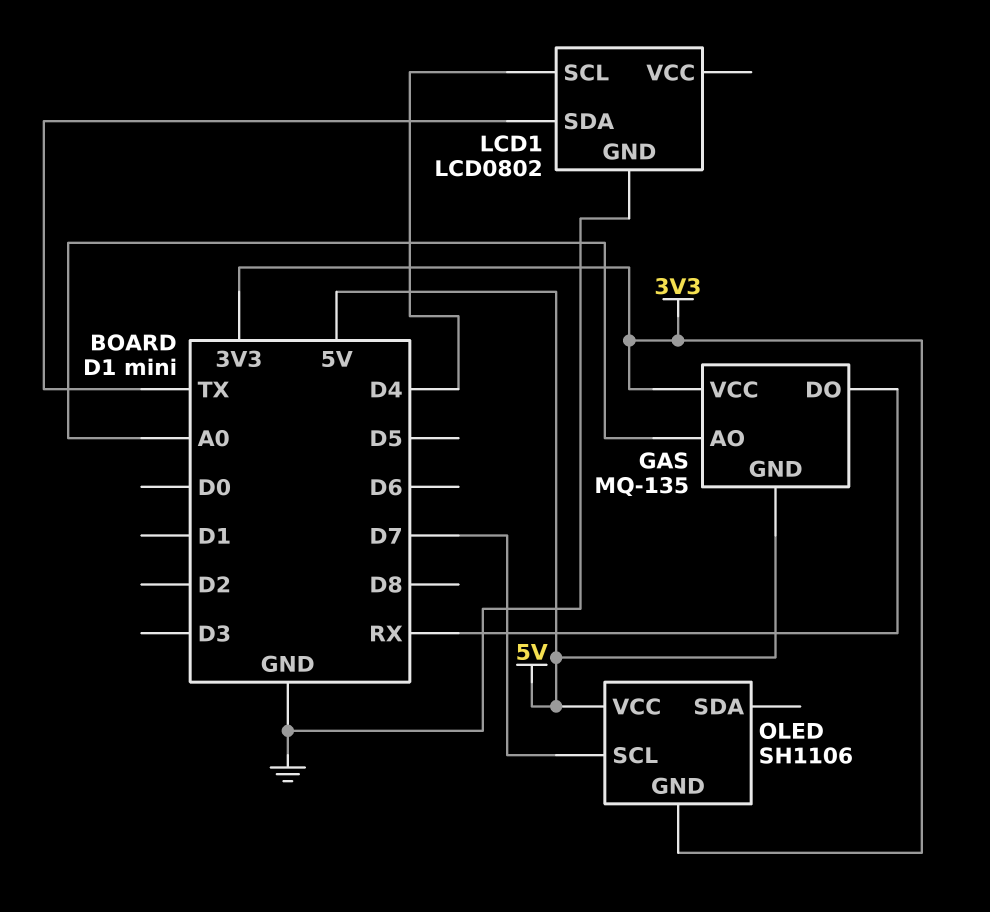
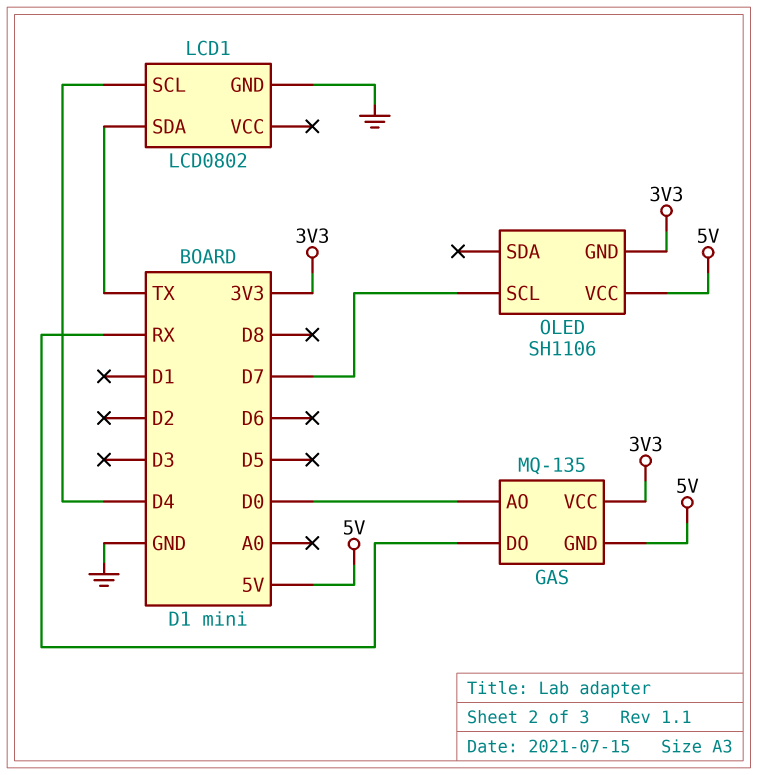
GAS pin AO: A0 -> D0

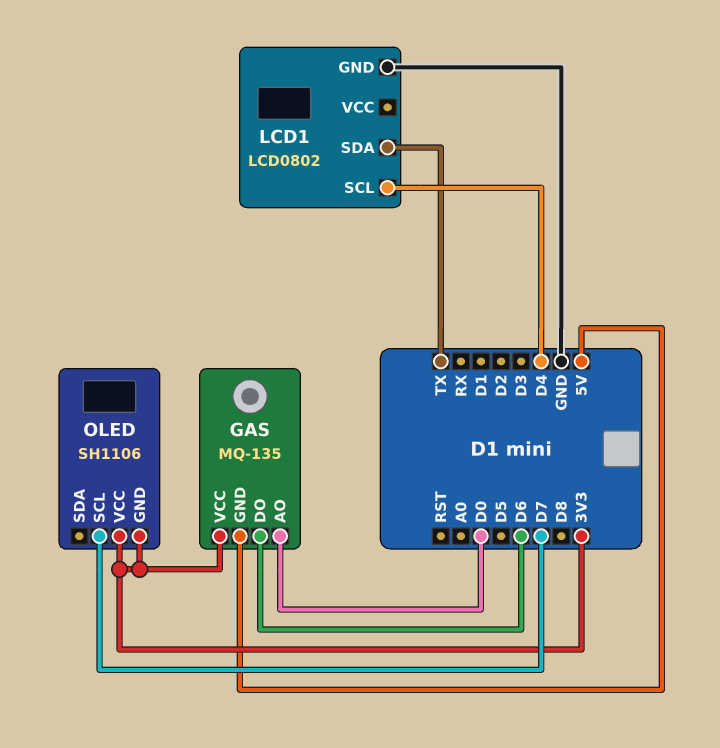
GAS pin DO: RX -> D6
OLED pin VCC: 5V -> 3V3

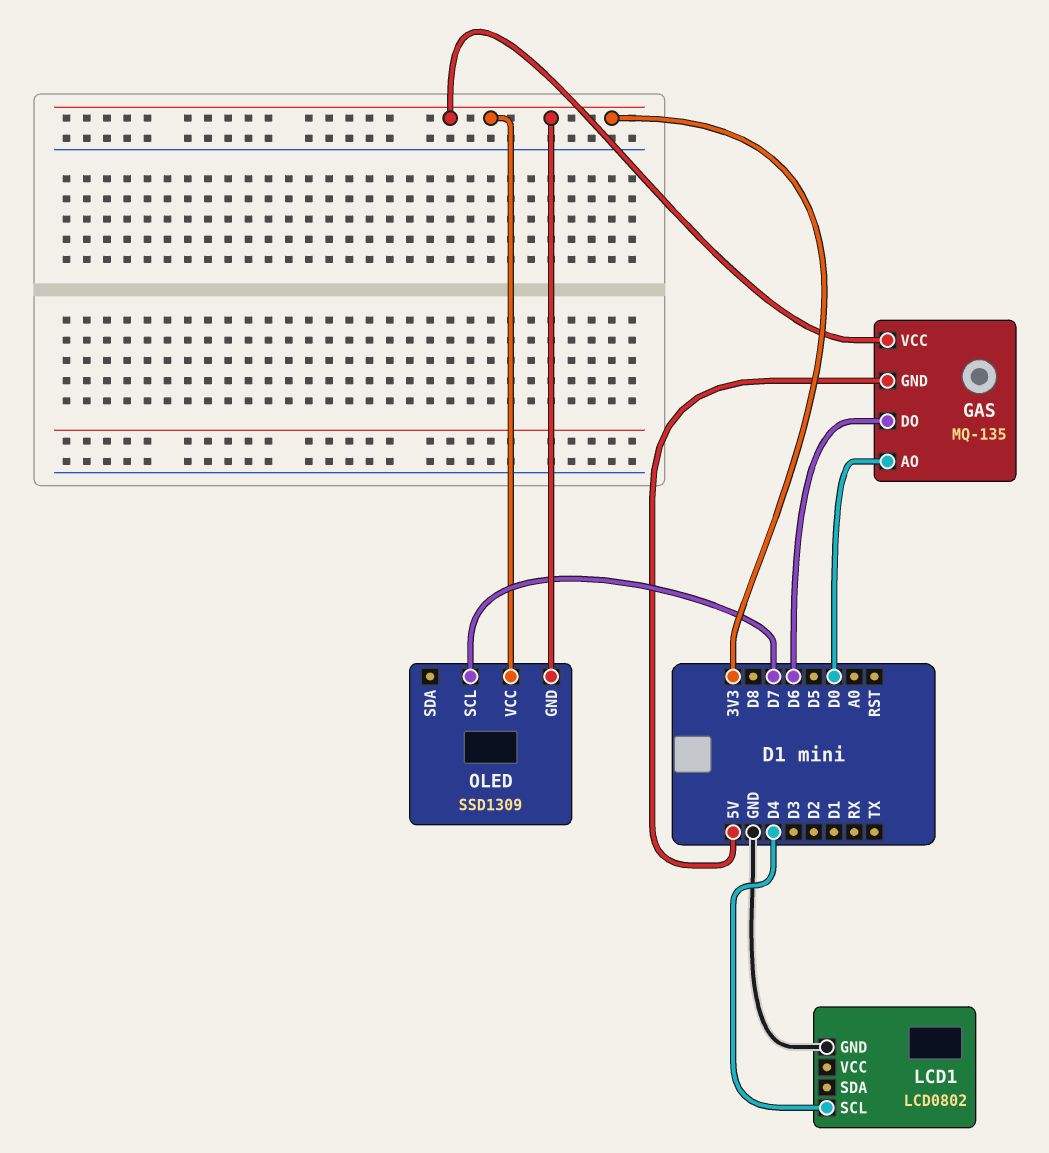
LCD1 pin SDA: TX -> none
OLED: SH1106 -> SSD1309

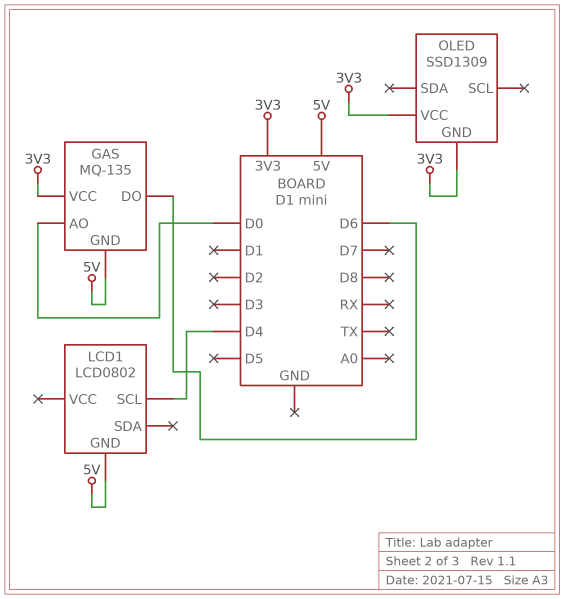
LCD1 pin GND: GND -> 5V
OLED pin SCL: D7 -> none

